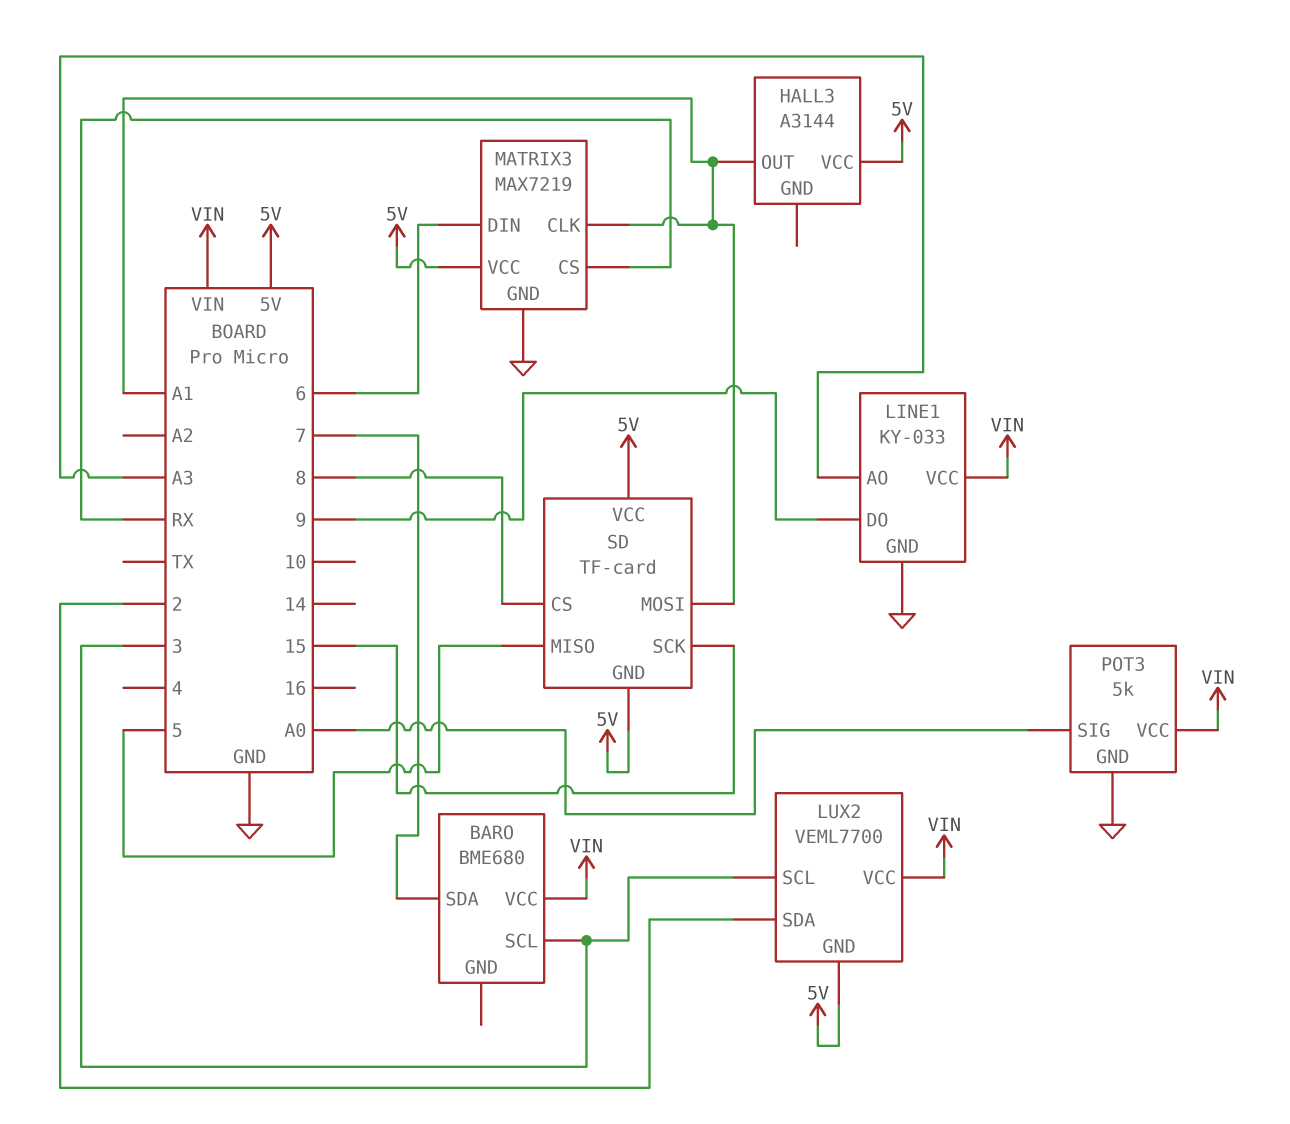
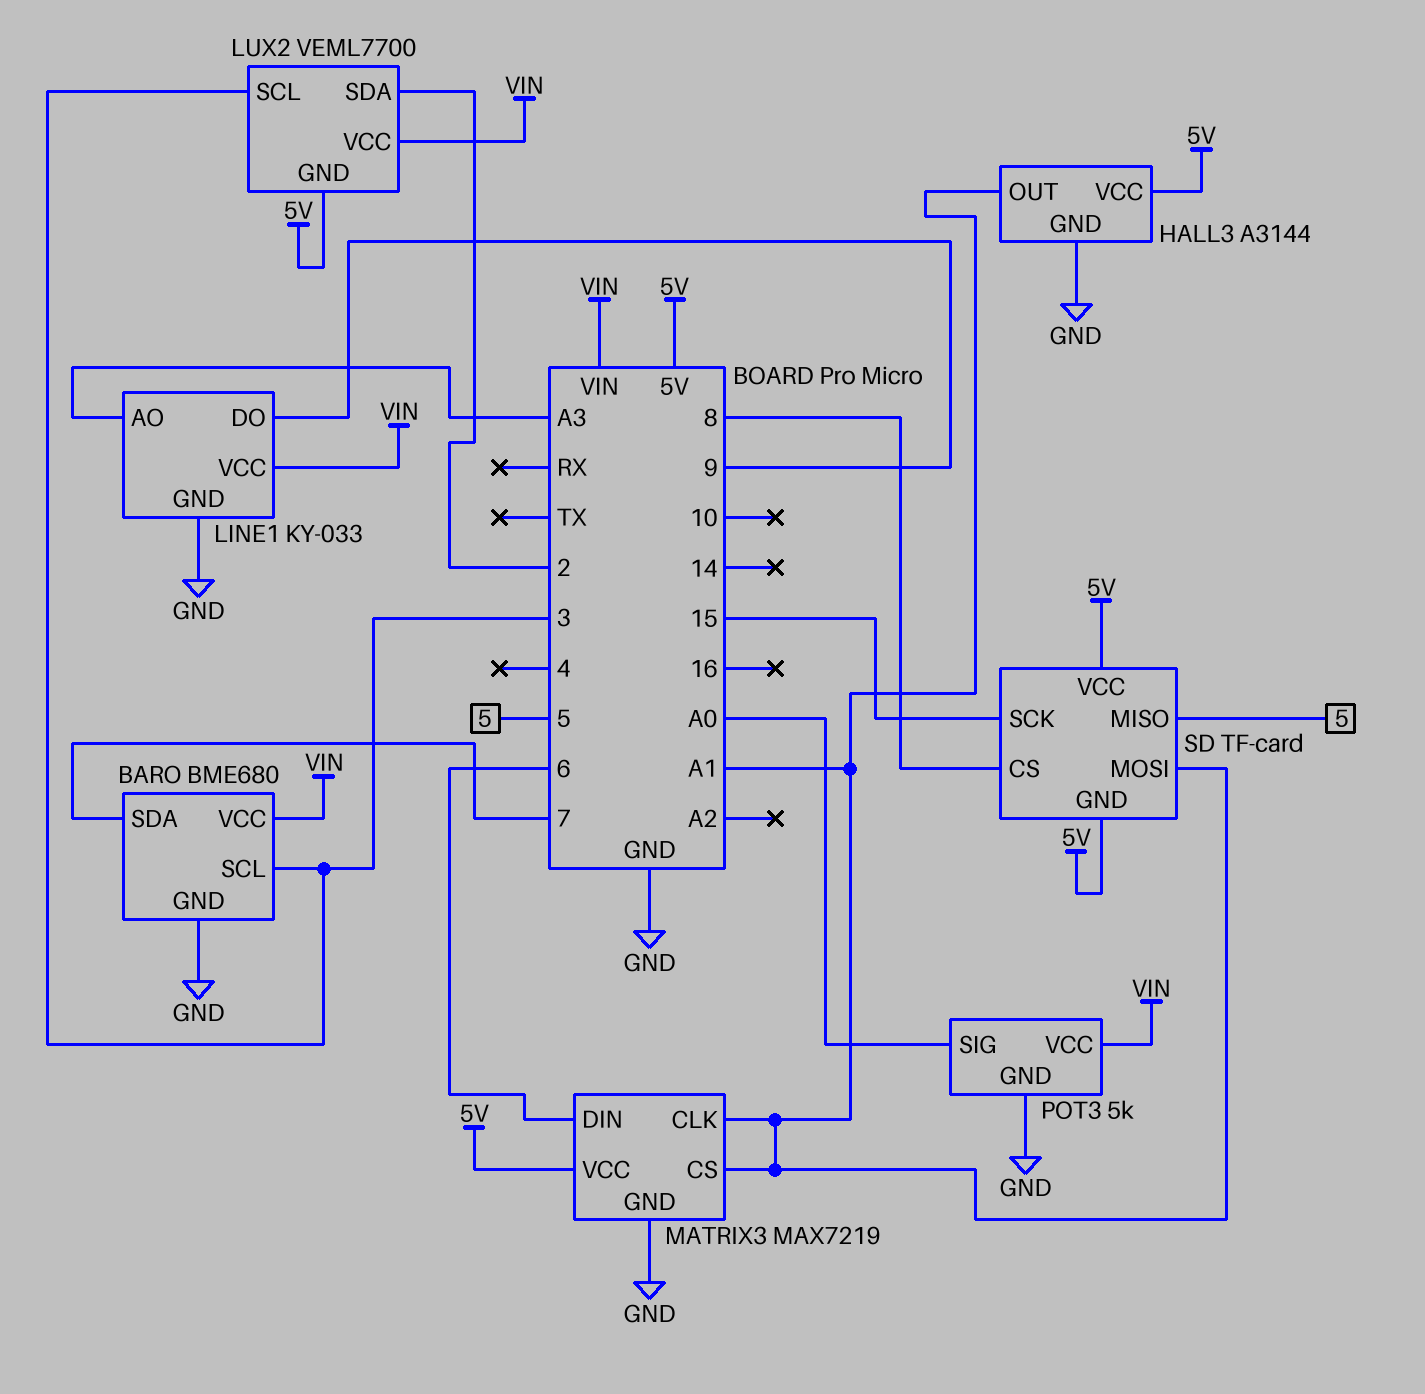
BARO pin GND: none -> GND
HALL3 pin GND: none -> GND
MATRIX3 pin CS: RX -> A1

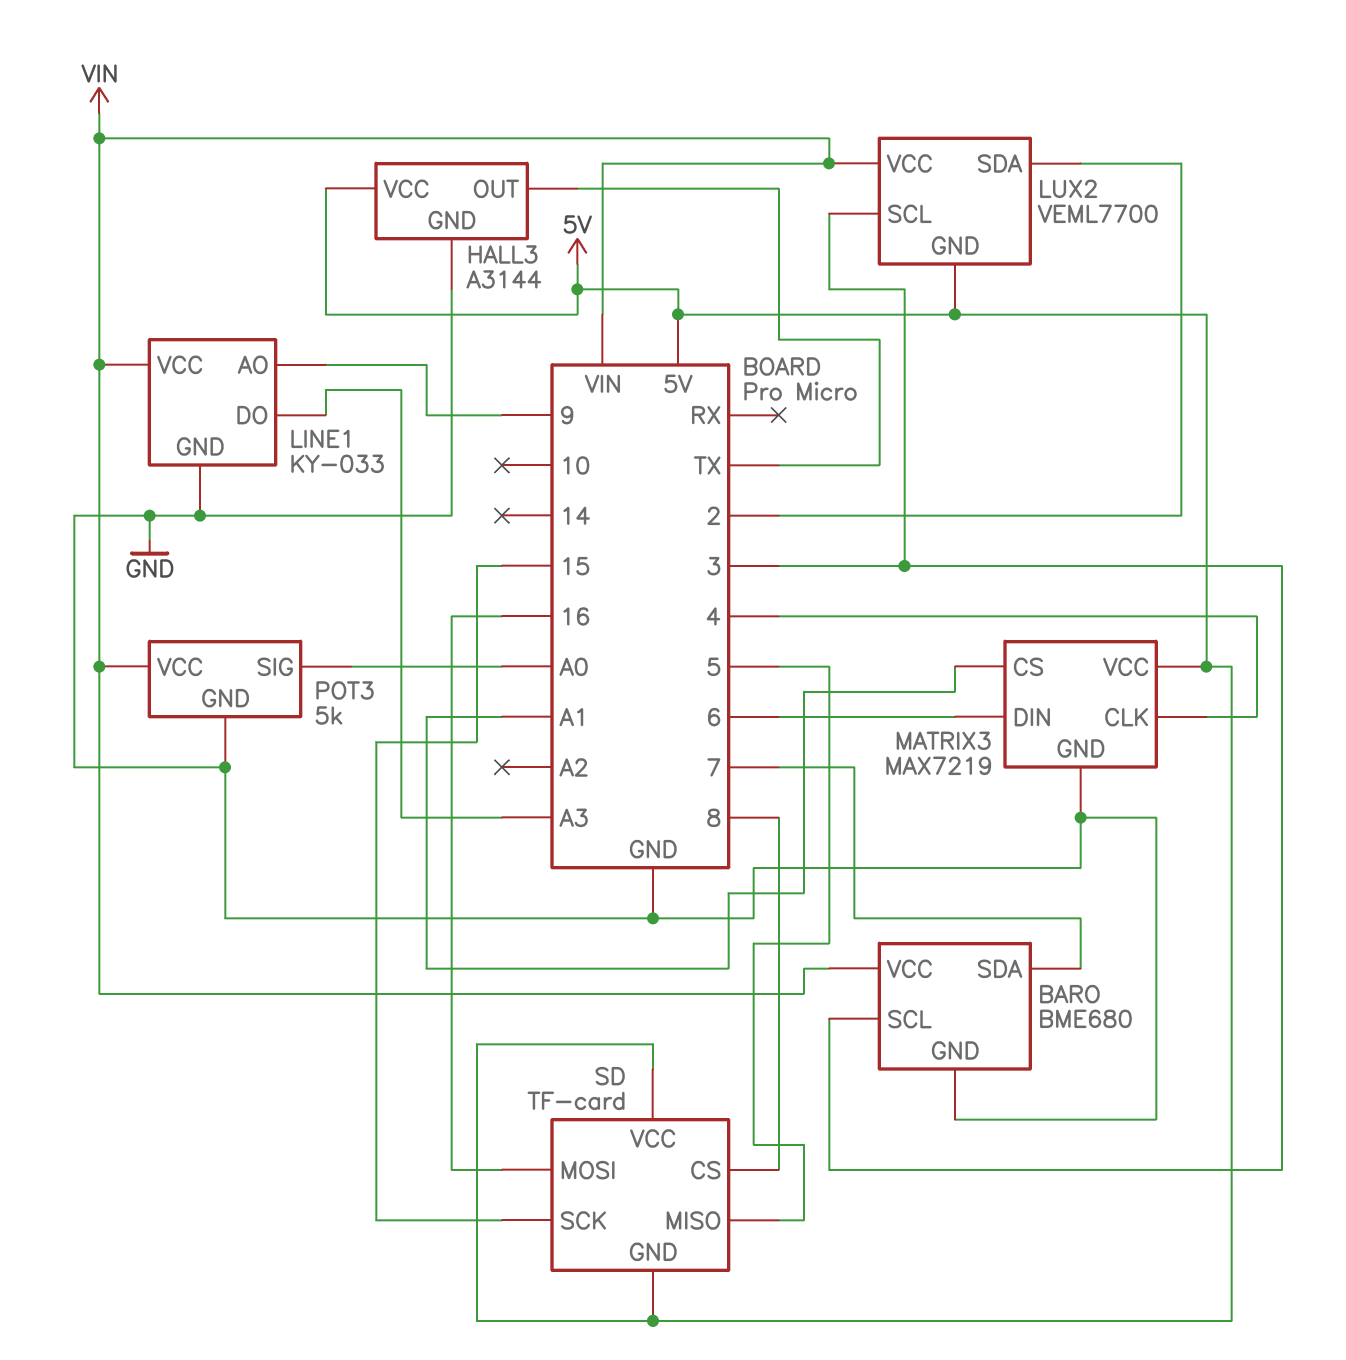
HALL3 pin OUT: A1 -> TX
LINE1 pin AO: A3 -> 9
LINE1 pin DO: 9 -> A3
MATRIX3 pin CLK: A1 -> 4
SD pin MOSI: A1 -> 16

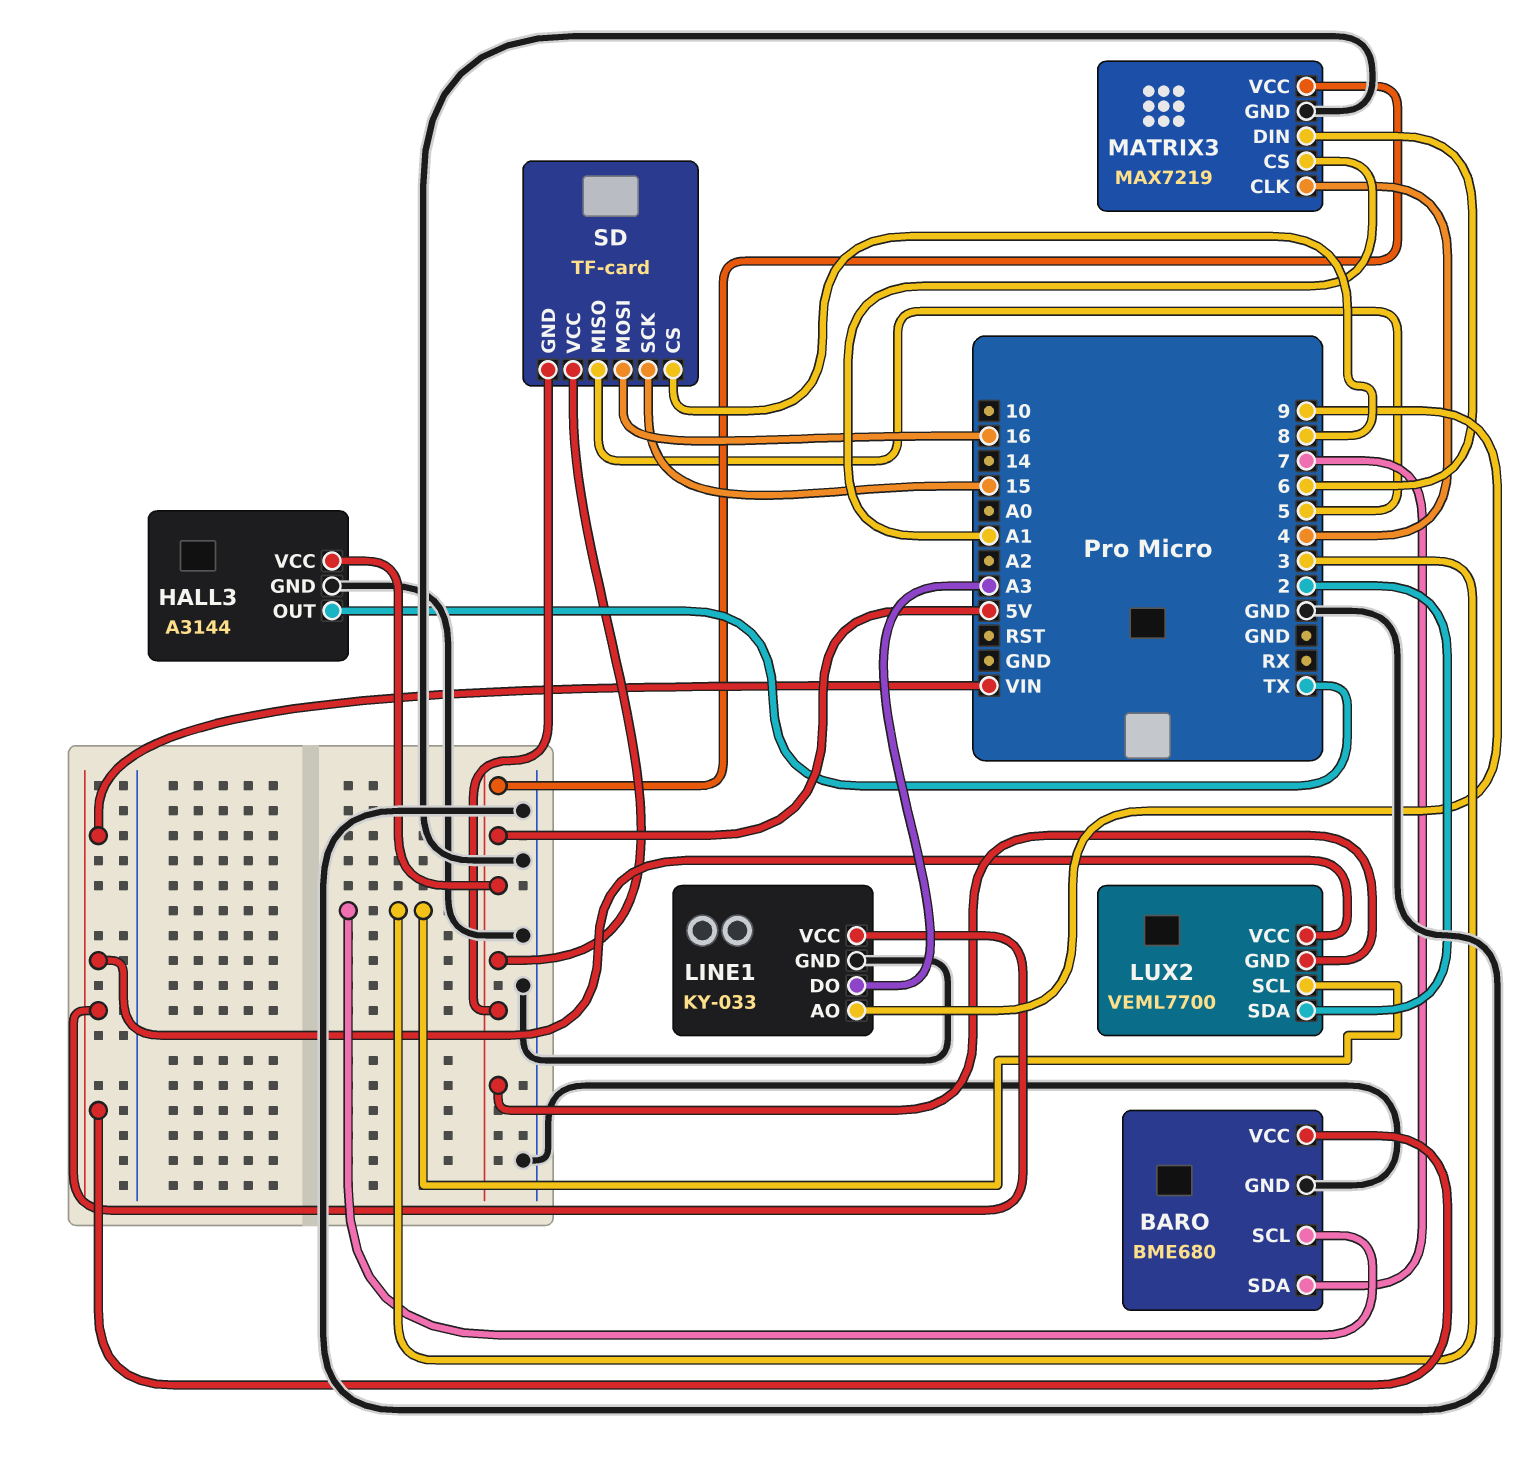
POT3: 5k -> none
POT3 pin GND: GND -> none
POT3 pin SIG: A0 -> none
POT3 pin VCC: VIN -> none

